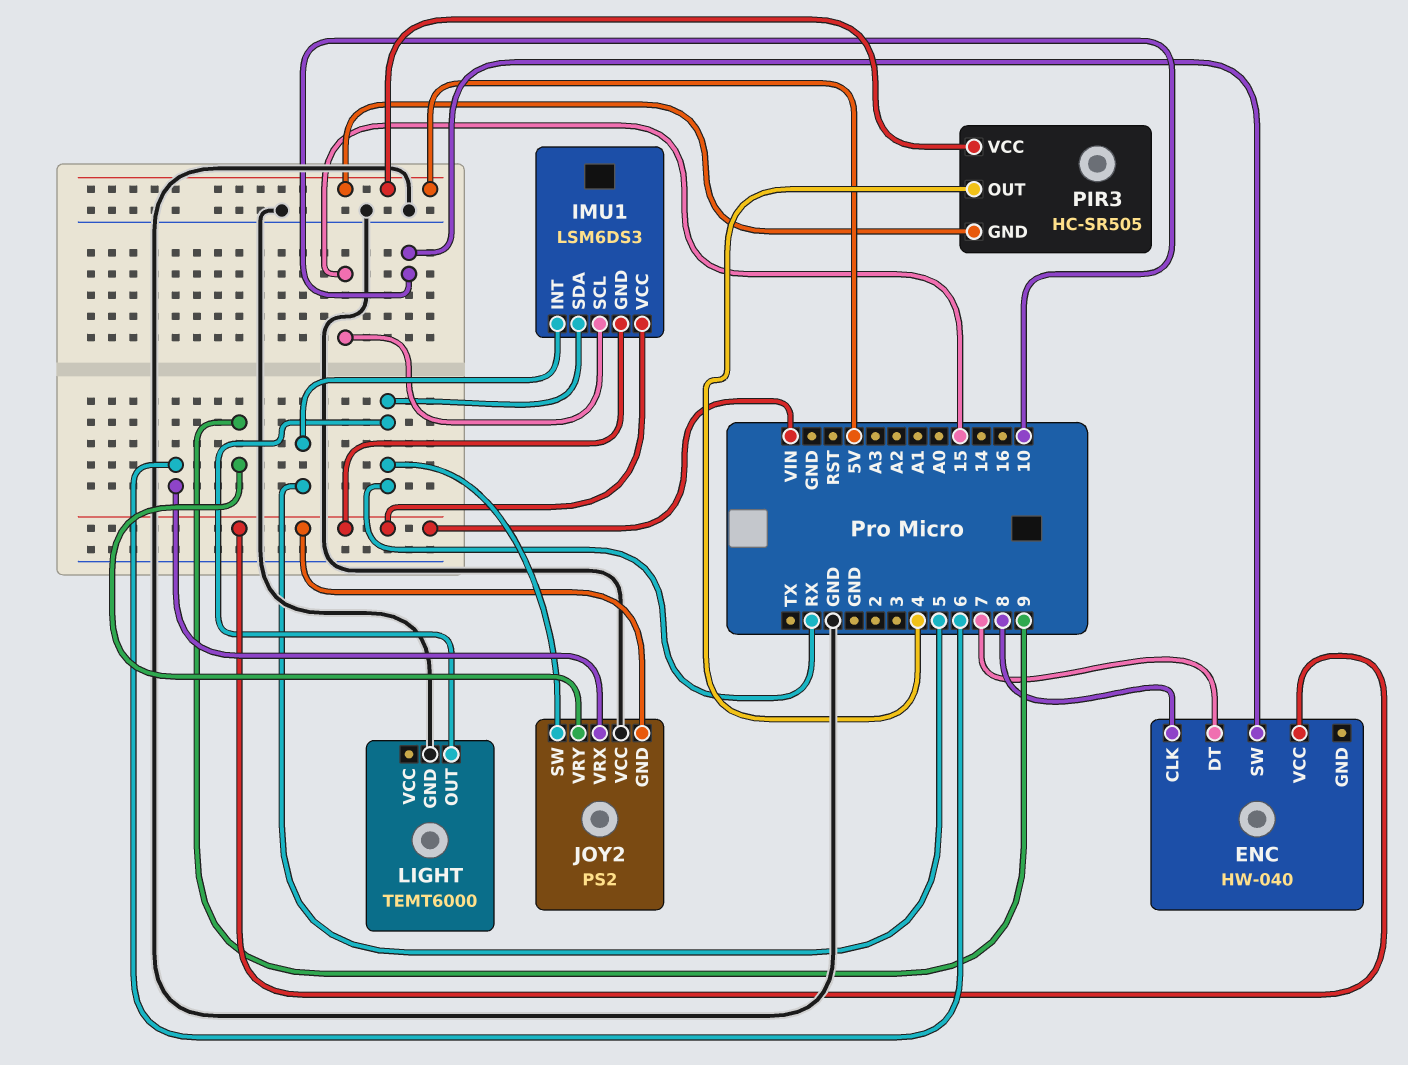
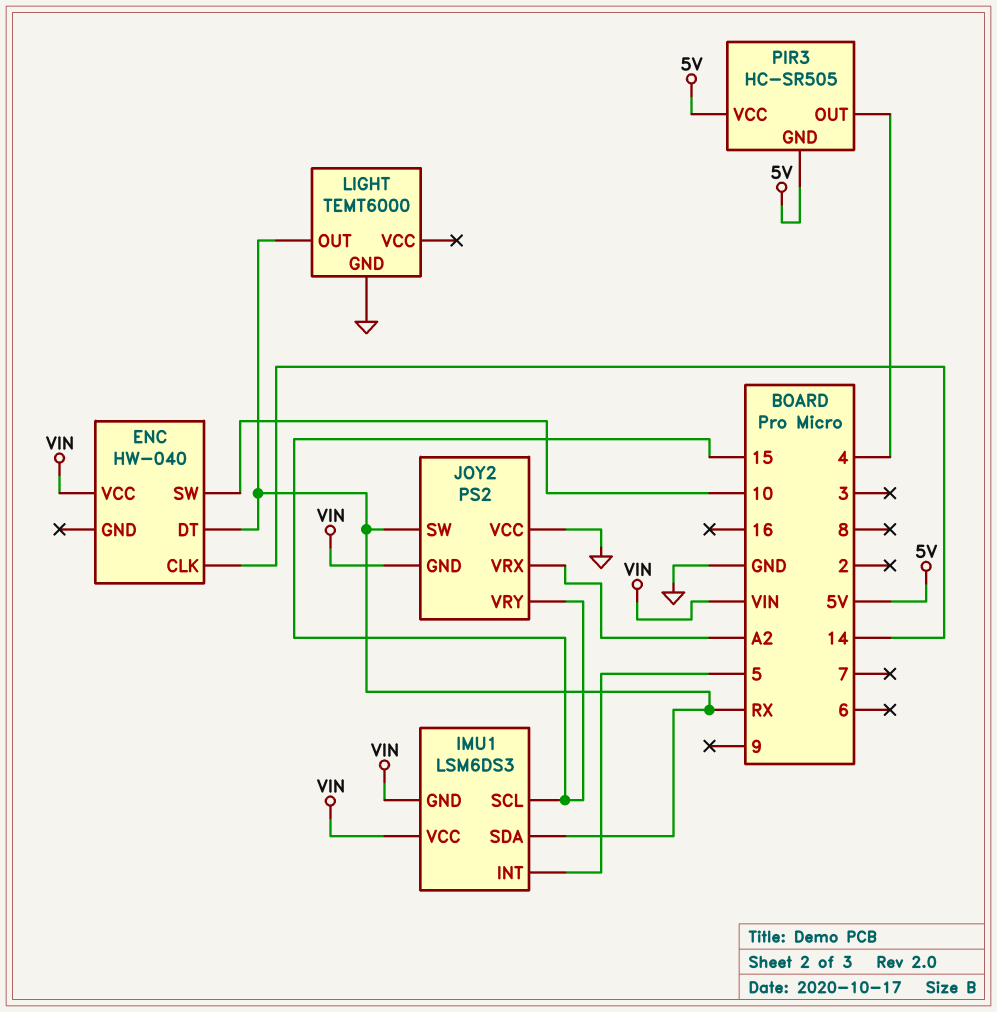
ENC pin CLK: 8 -> 14
ENC pin DT: 7 -> RX
JOY2 pin VRX: 6 -> A2
JOY2 pin VRY: 9 -> 15

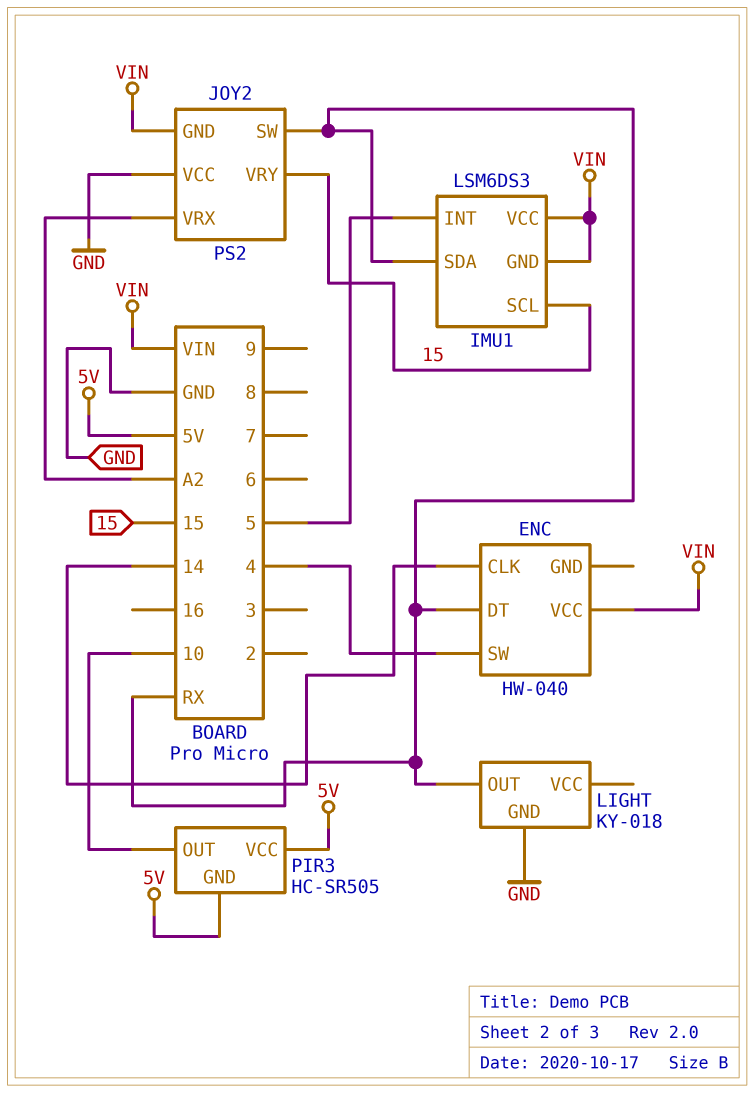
ENC pin SW: 10 -> 4
LIGHT: TEMT6000 -> KY-018
PIR3 pin OUT: 4 -> 10

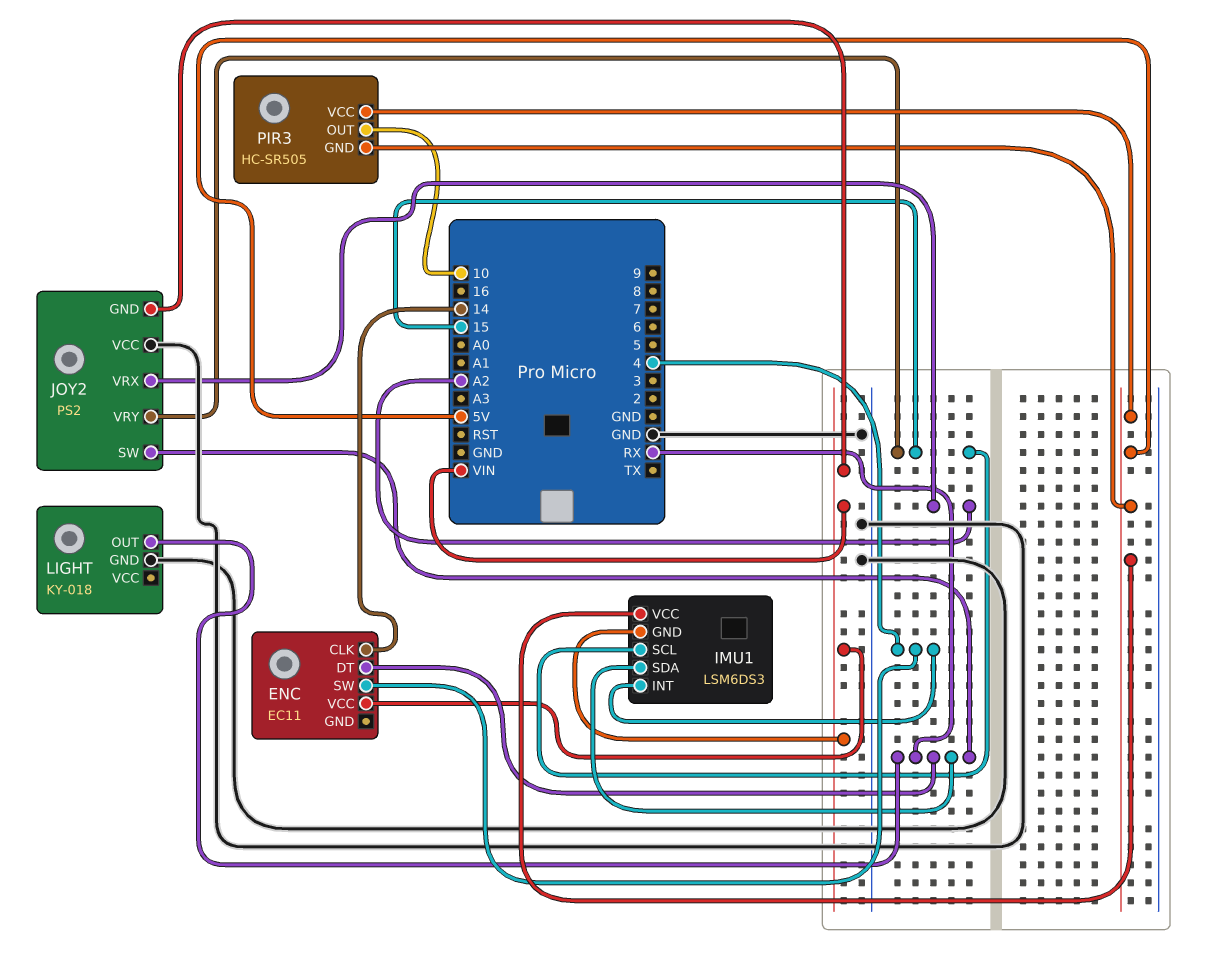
ENC: HW-040 -> EC11
IMU1 pin INT: 5 -> 4
IMU1 pin VCC: VIN -> 5V

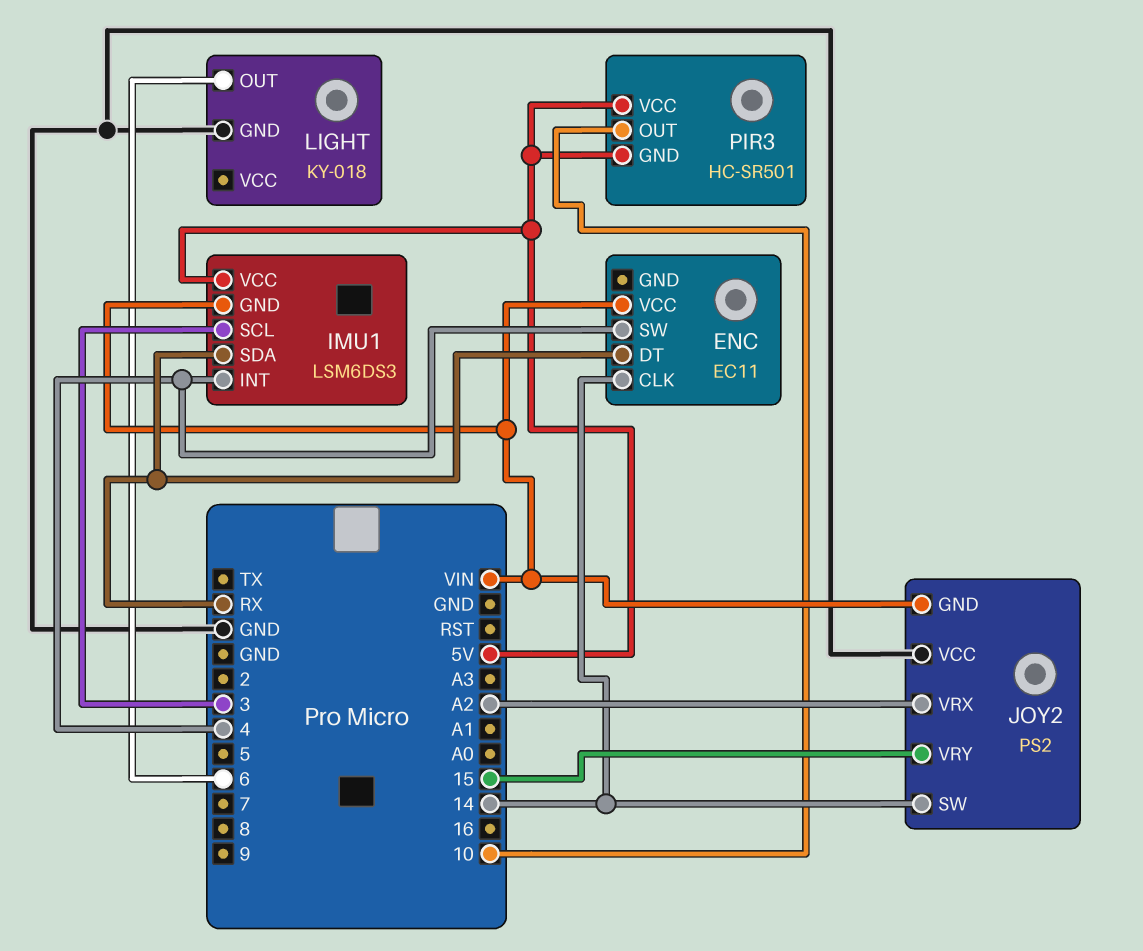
IMU1 pin SCL: 15 -> 3
JOY2 pin SW: RX -> 14
LIGHT pin OUT: RX -> 6
PIR3: HC-SR505 -> HC-SR501

